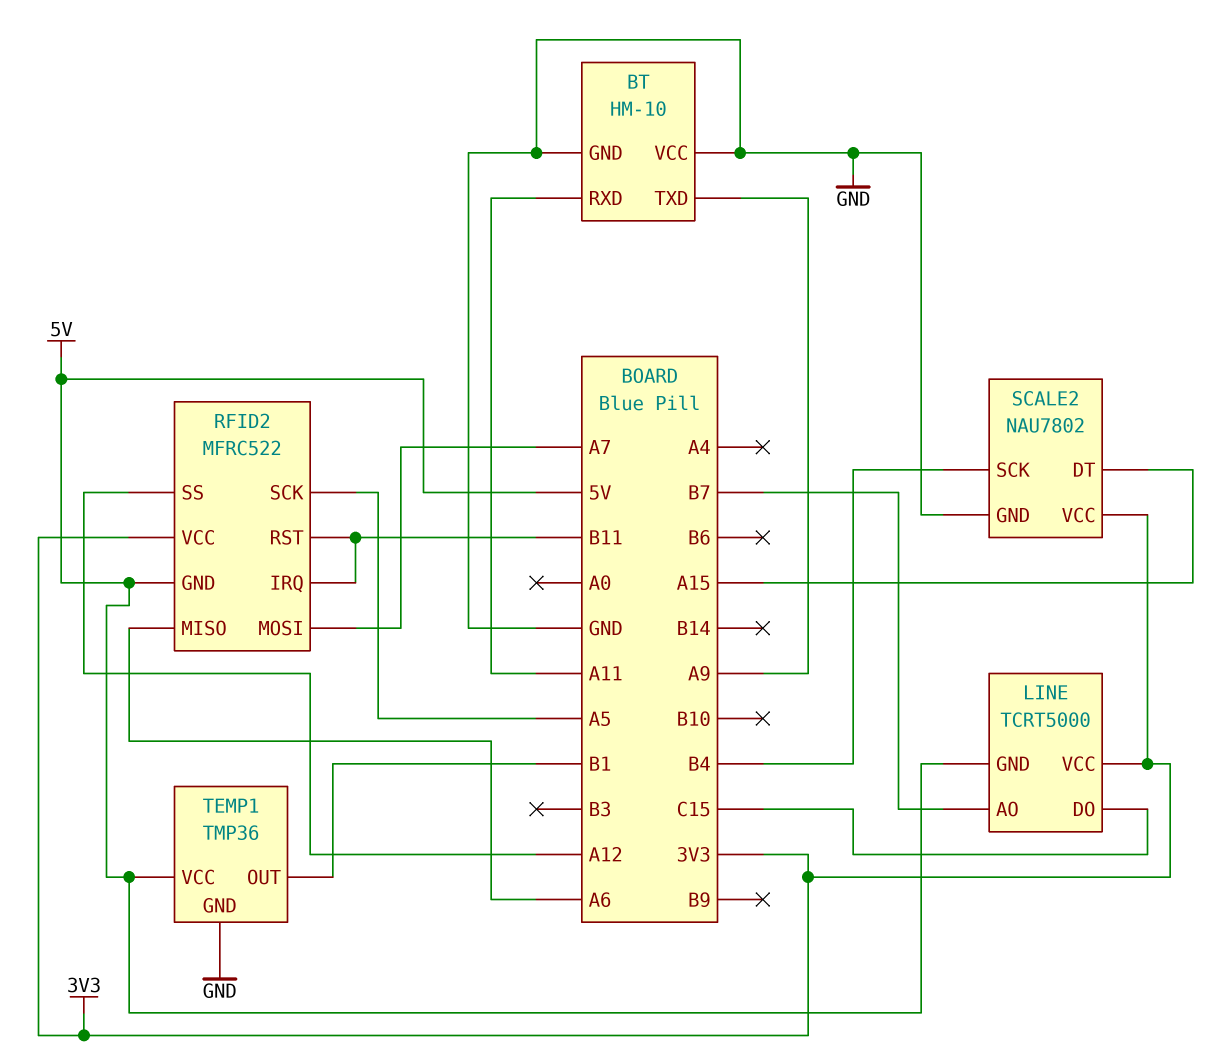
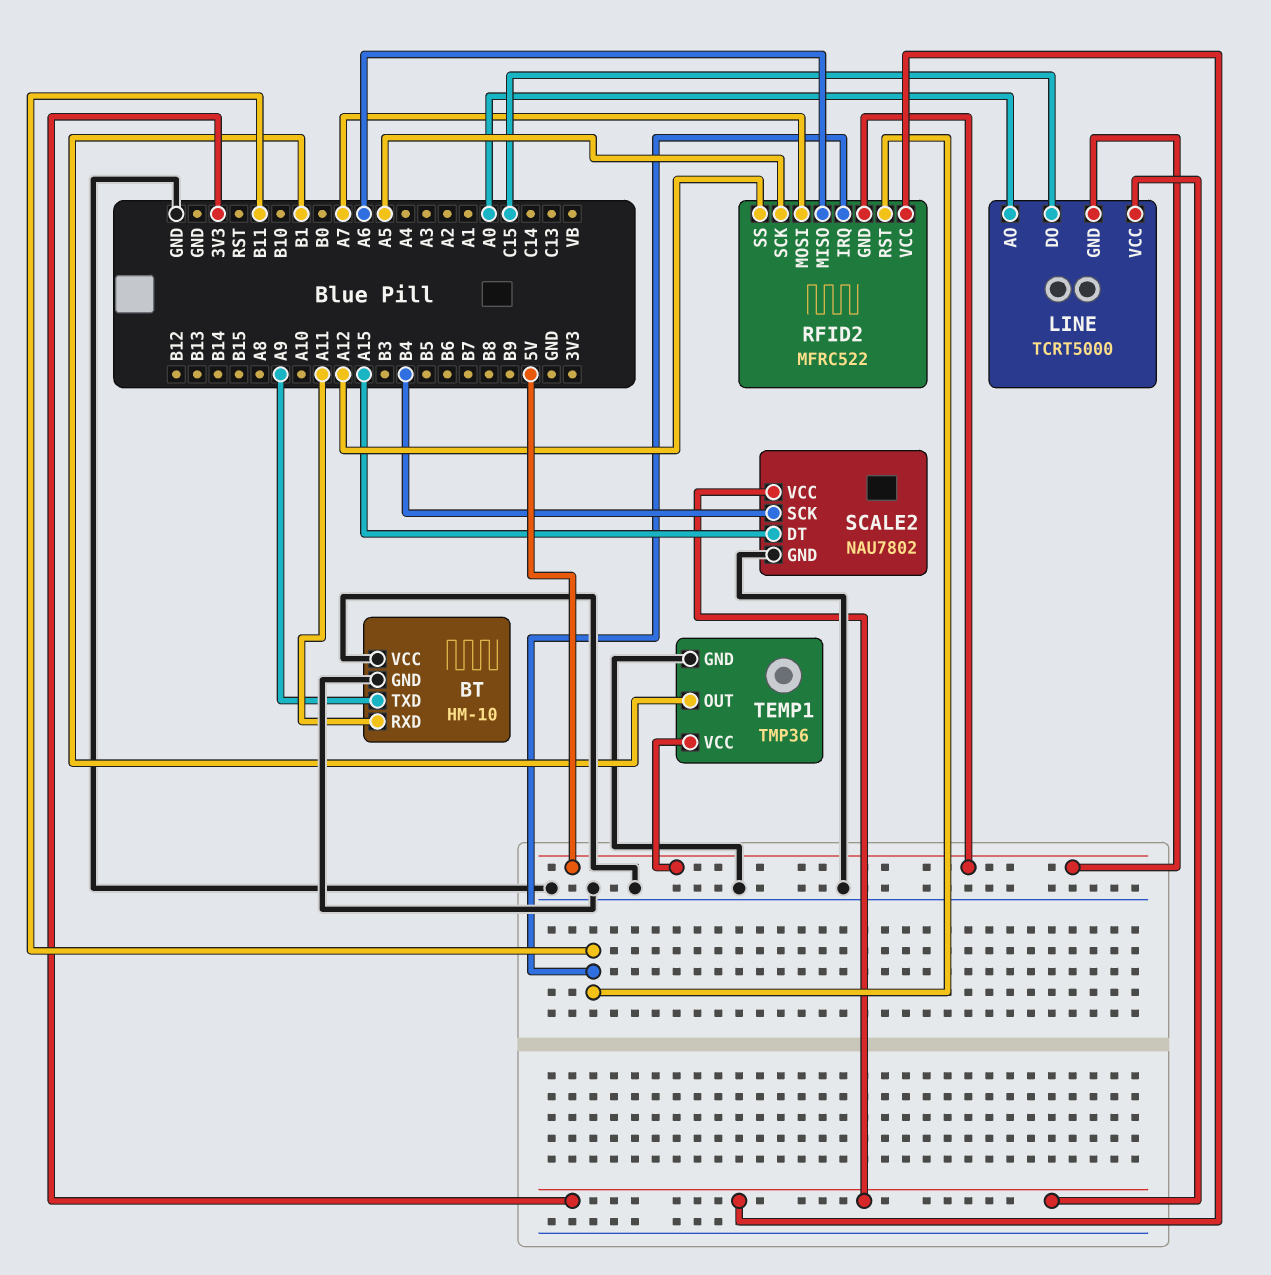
LINE pin AO: B7 -> A0

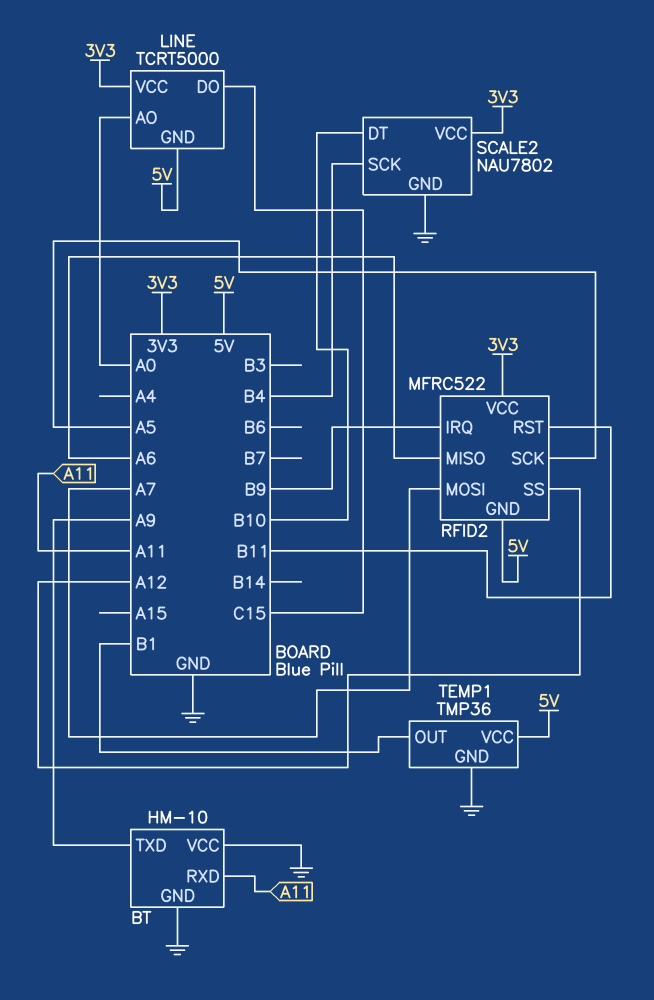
RFID2 pin IRQ: B11 -> B9
SCALE2 pin DT: A15 -> B10

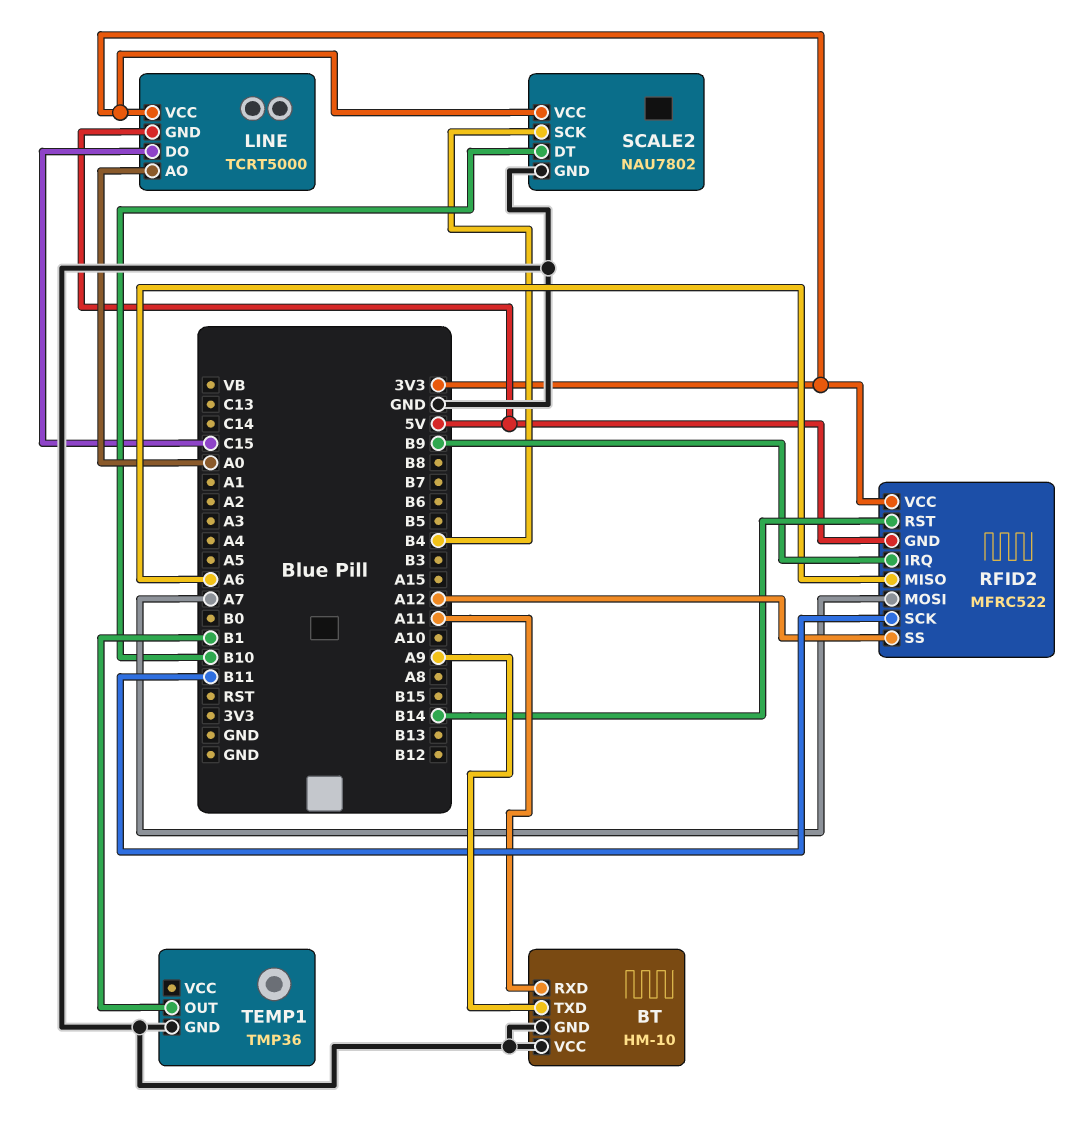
RFID2 pin RST: B11 -> B14
RFID2 pin SCK: A5 -> B11
TEMP1 pin VCC: 5V -> none

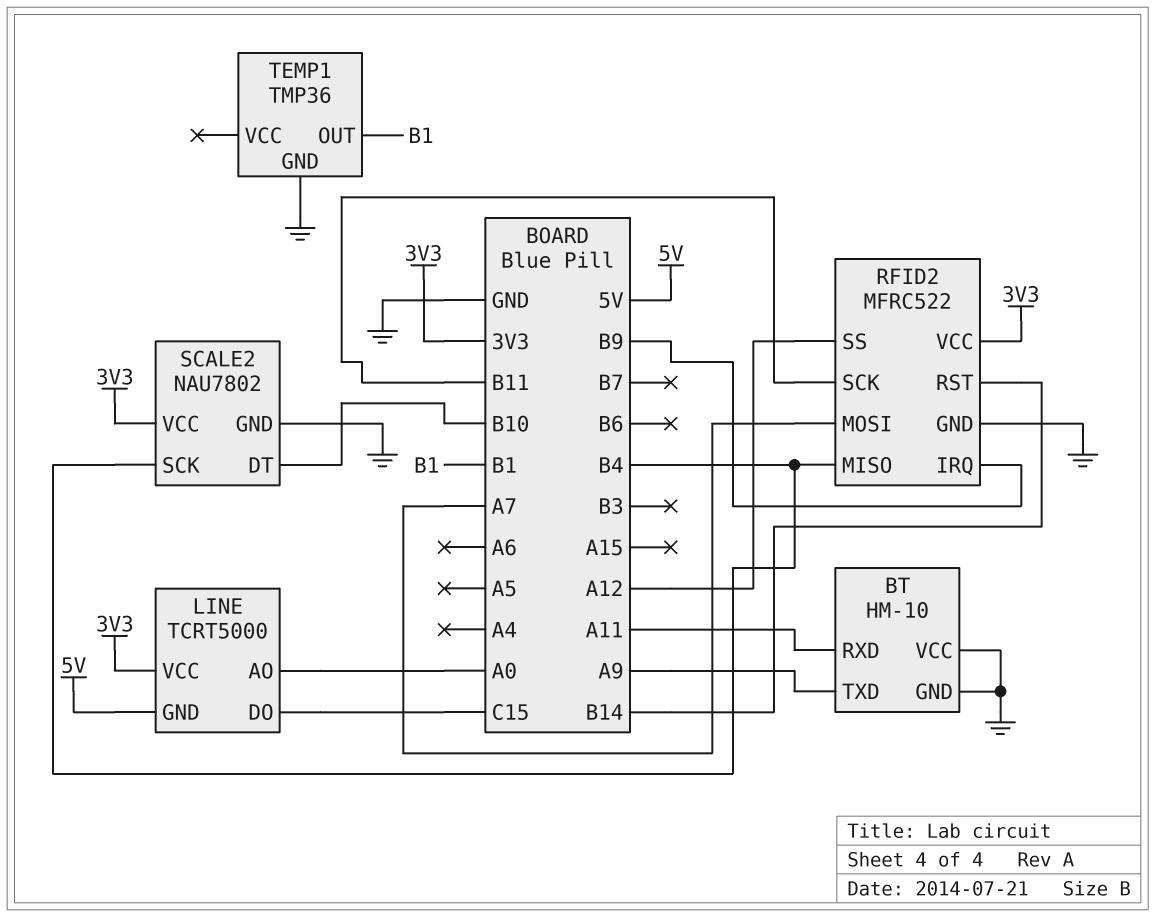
RFID2 pin GND: 5V -> GND
RFID2 pin MISO: A6 -> B4

